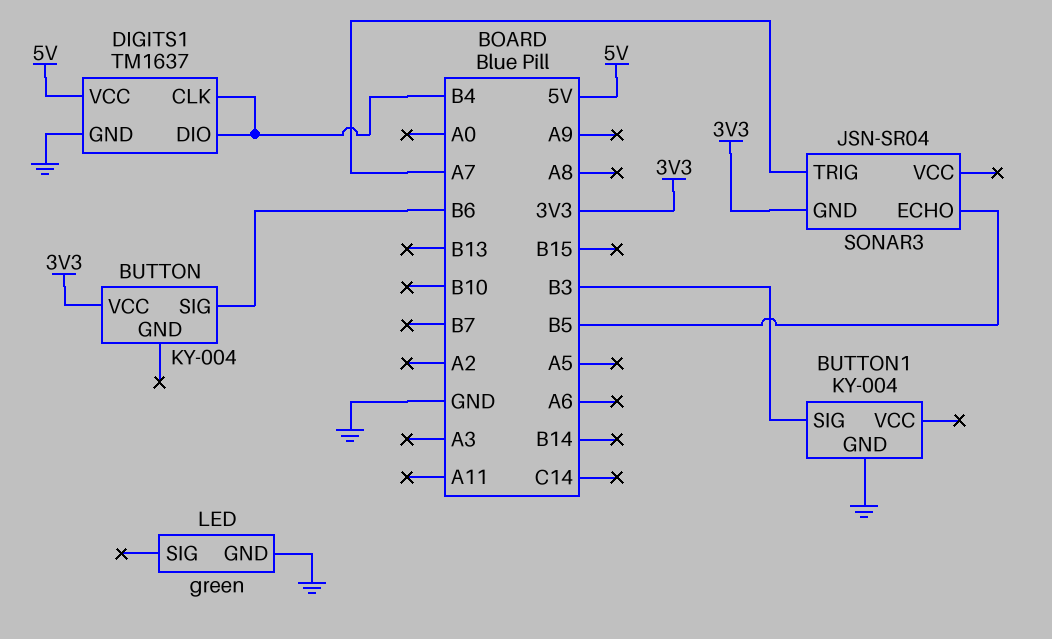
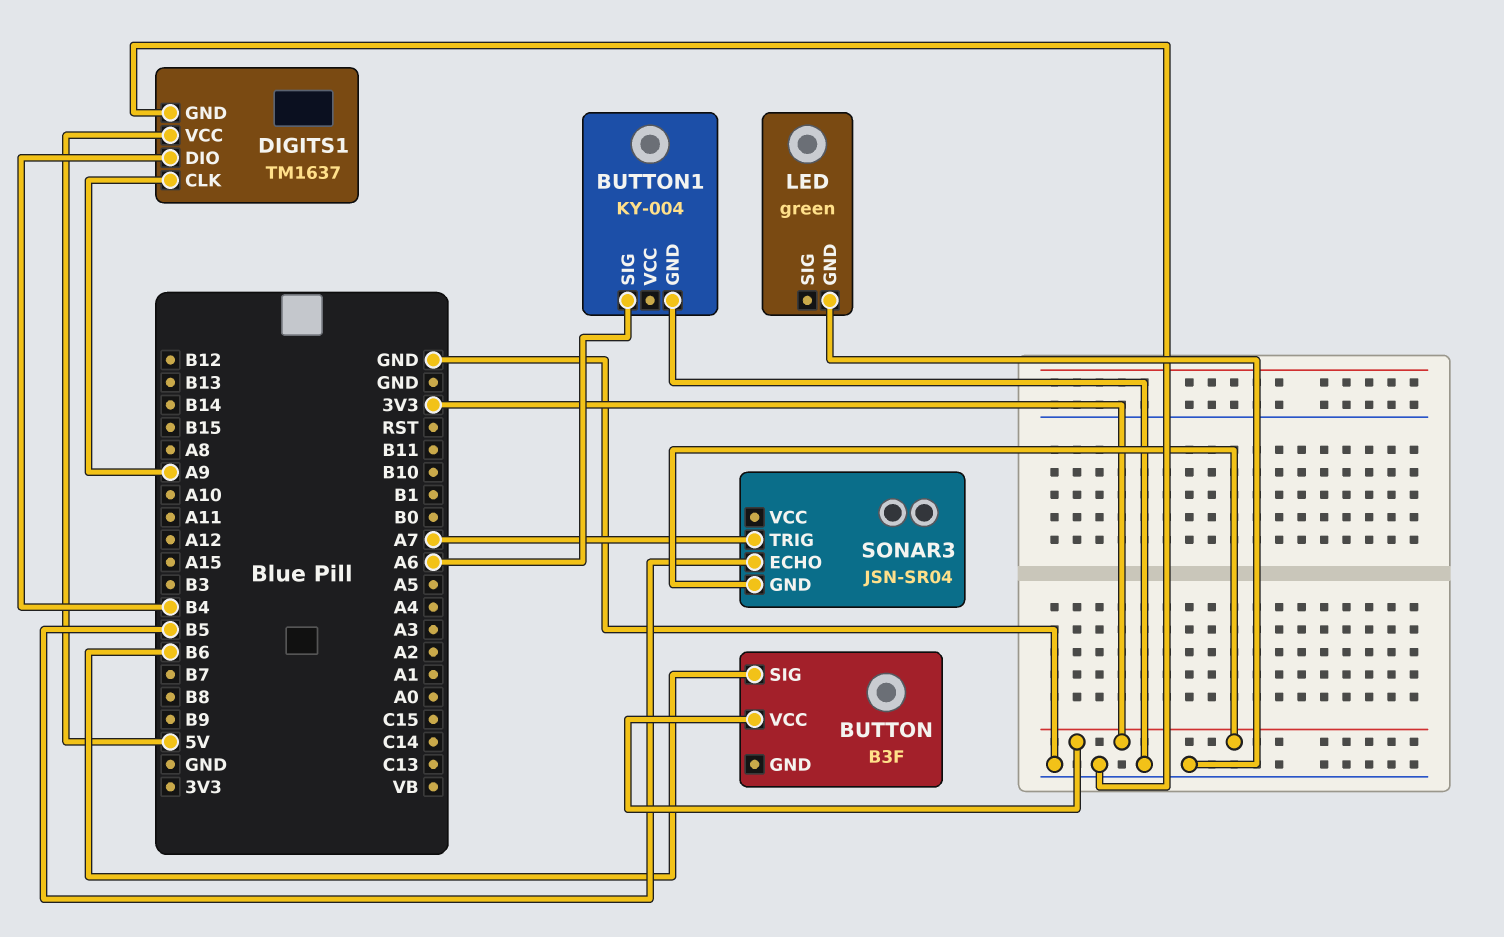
BUTTON: KY-004 -> B3F
BUTTON1 pin SIG: B3 -> A6
DIGITS1 pin CLK: B4 -> A9

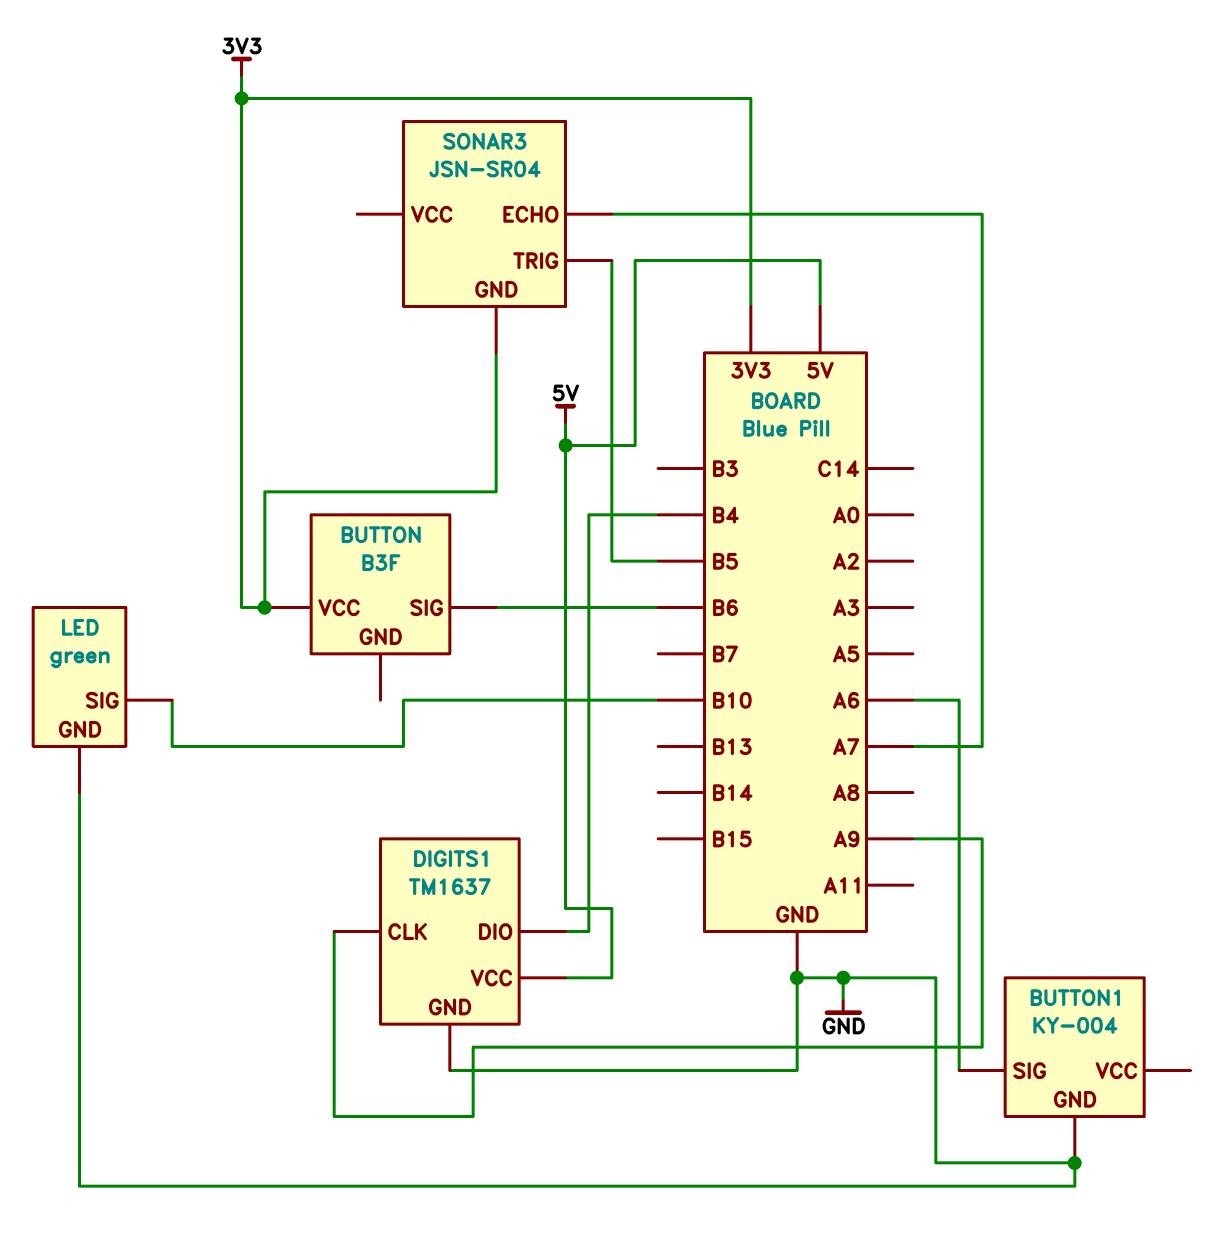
LED pin SIG: none -> B10
SONAR3 pin ECHO: B5 -> A7
SONAR3 pin TRIG: A7 -> B5

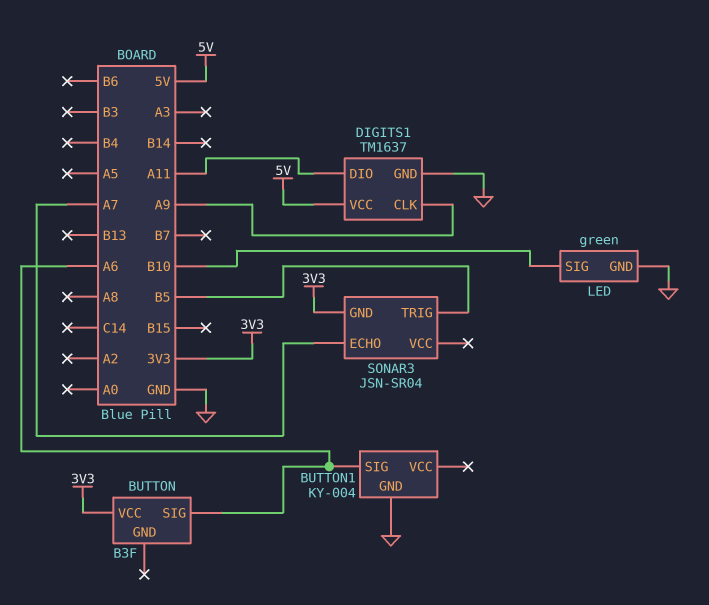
BUTTON pin SIG: B6 -> A6
DIGITS1 pin DIO: B4 -> A11

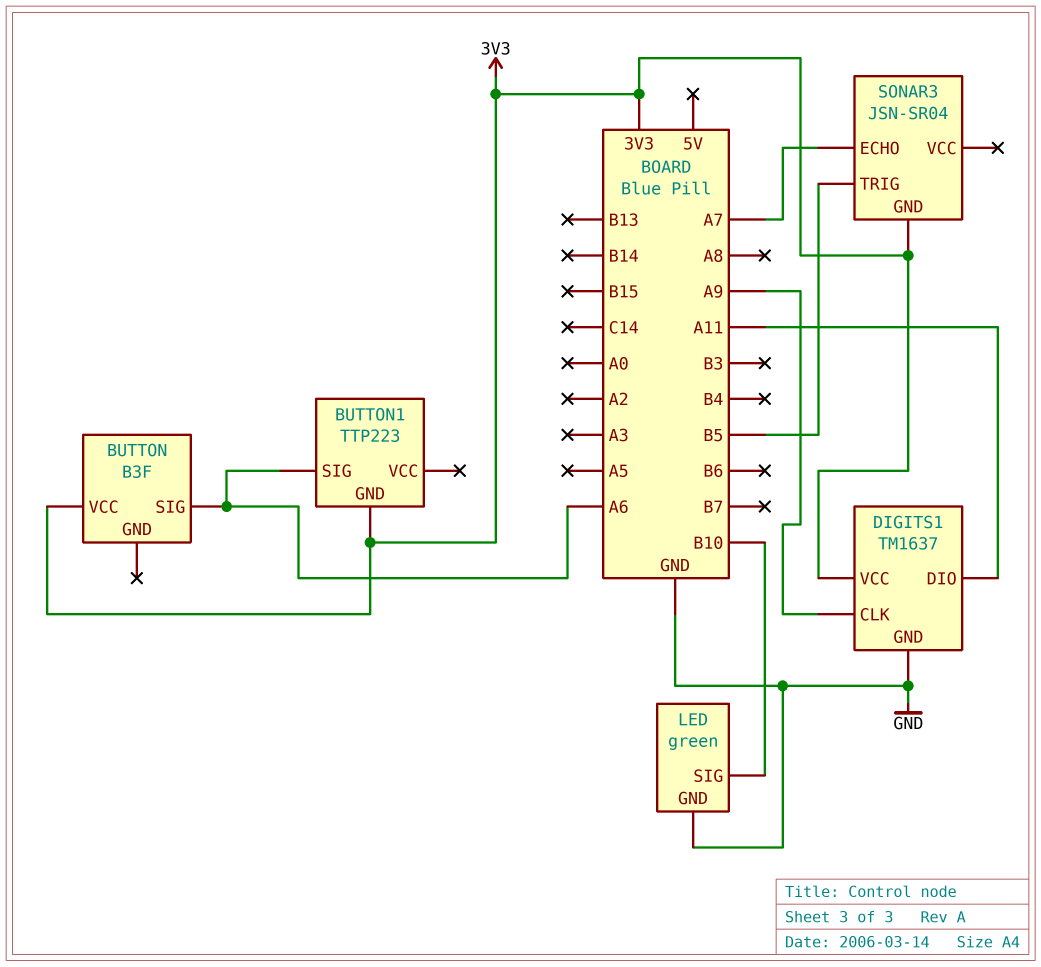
BUTTON1: KY-004 -> TTP223
BUTTON1 pin GND: GND -> 3V3
DIGITS1 pin VCC: 5V -> 3V3

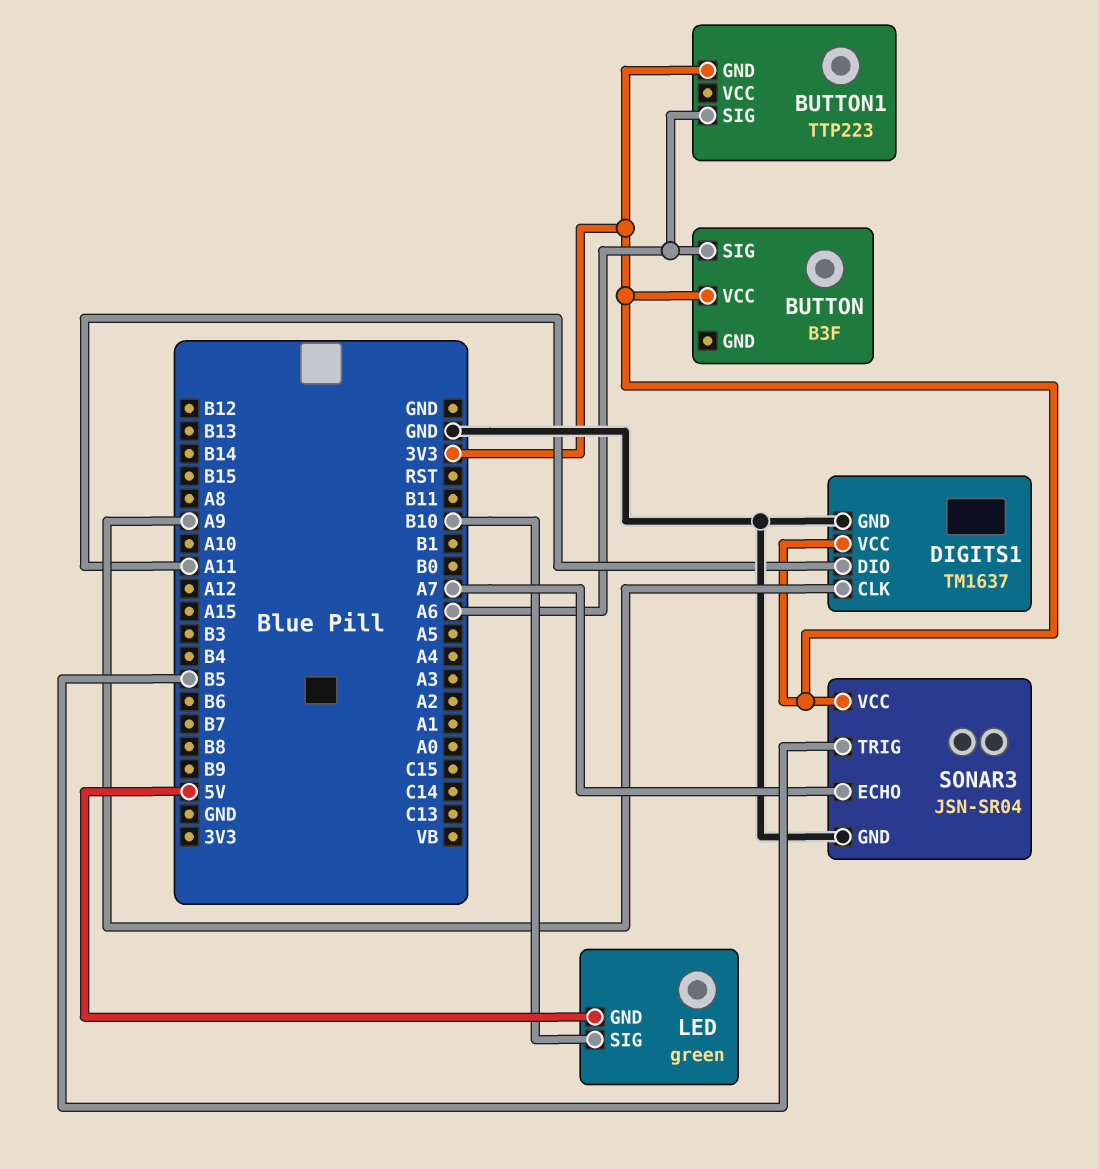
LED pin GND: GND -> 5V
SONAR3 pin GND: 3V3 -> GND
SONAR3 pin VCC: none -> 3V3

